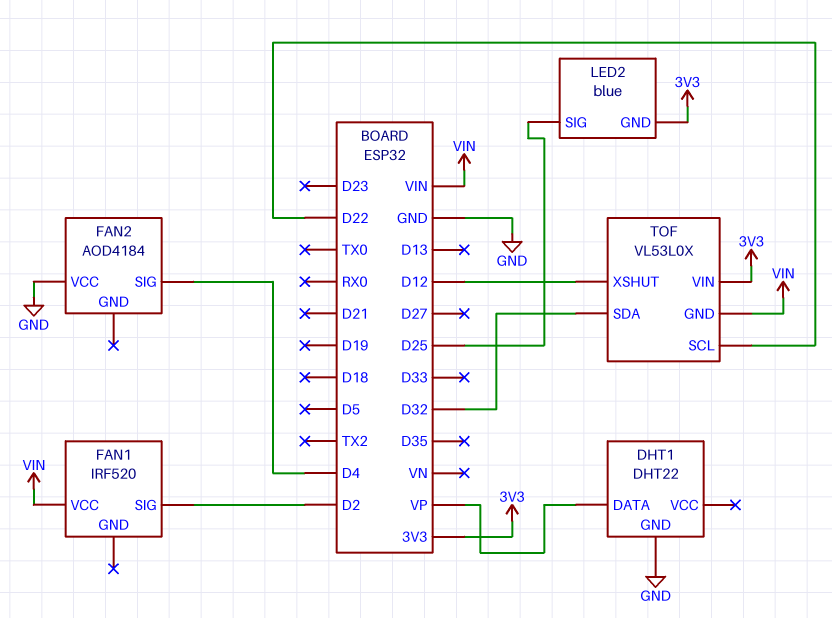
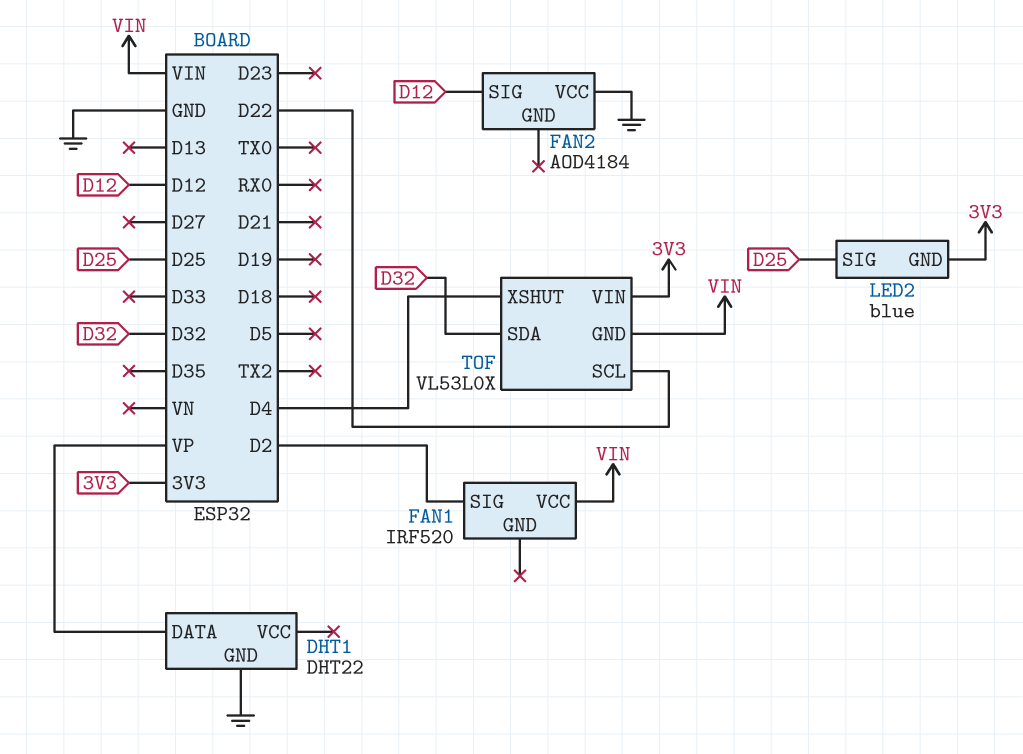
FAN2 pin SIG: D4 -> D12
TOF pin XSHUT: D12 -> D4

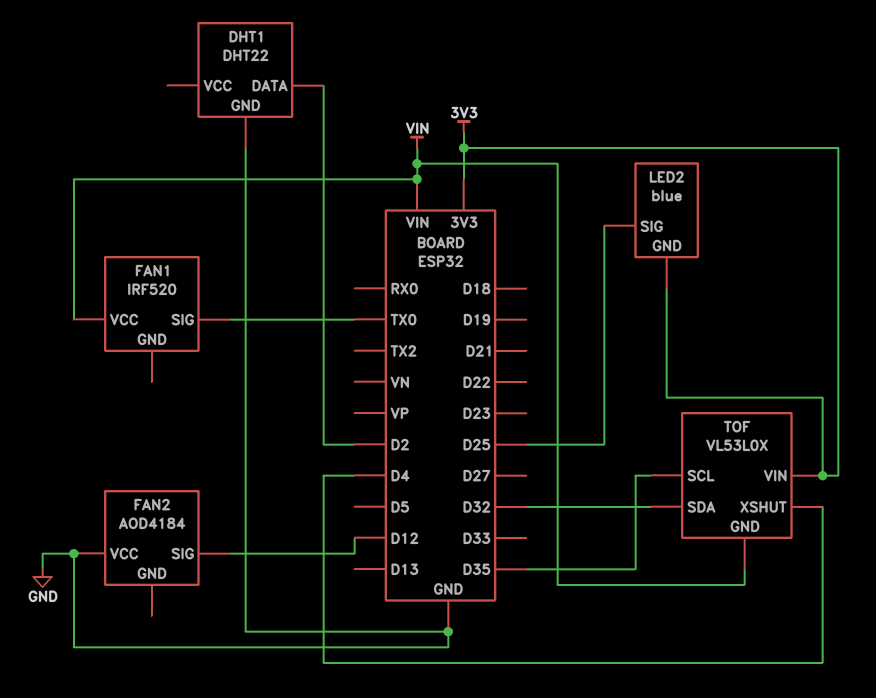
DHT1 pin DATA: VP -> D2
FAN1 pin SIG: D2 -> TX0
TOF pin SCL: D22 -> D35

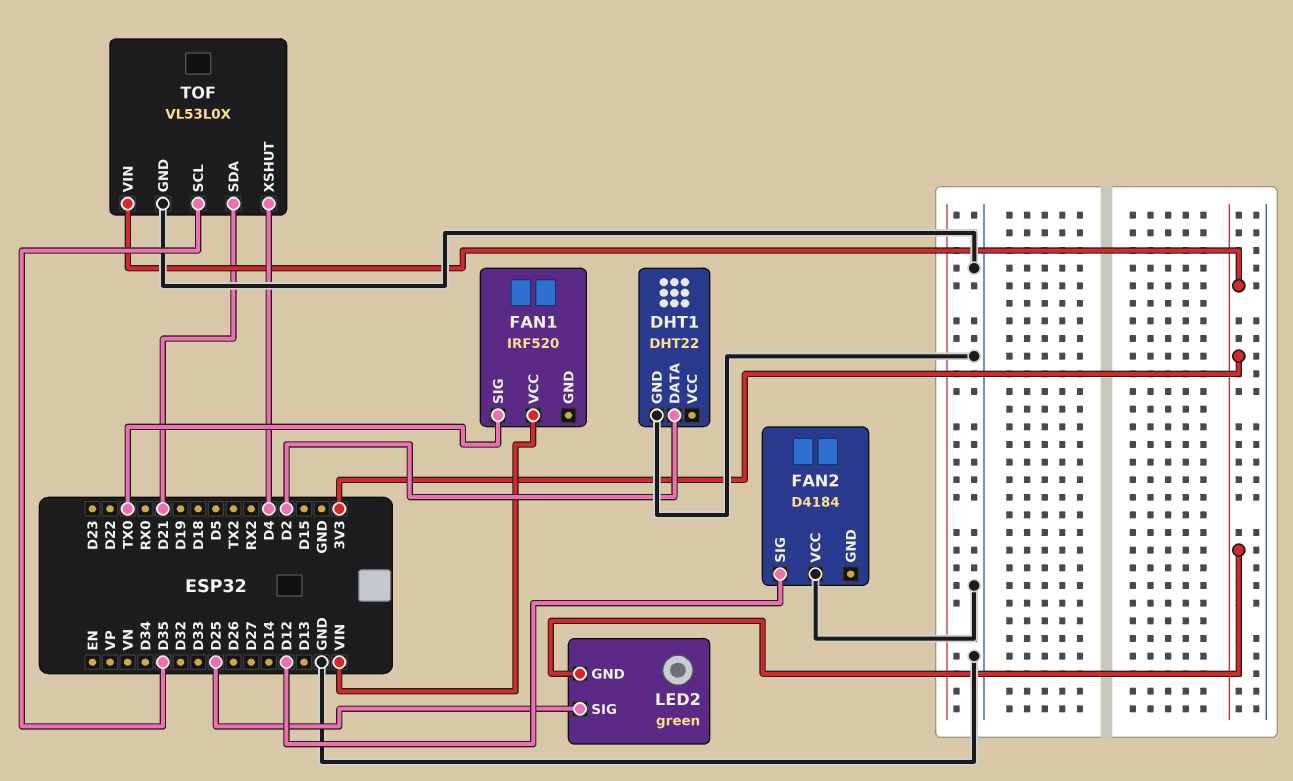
FAN2: AOD4184 -> D4184
LED2: blue -> green
TOF pin GND: VIN -> GND
TOF pin SDA: D32 -> D21

